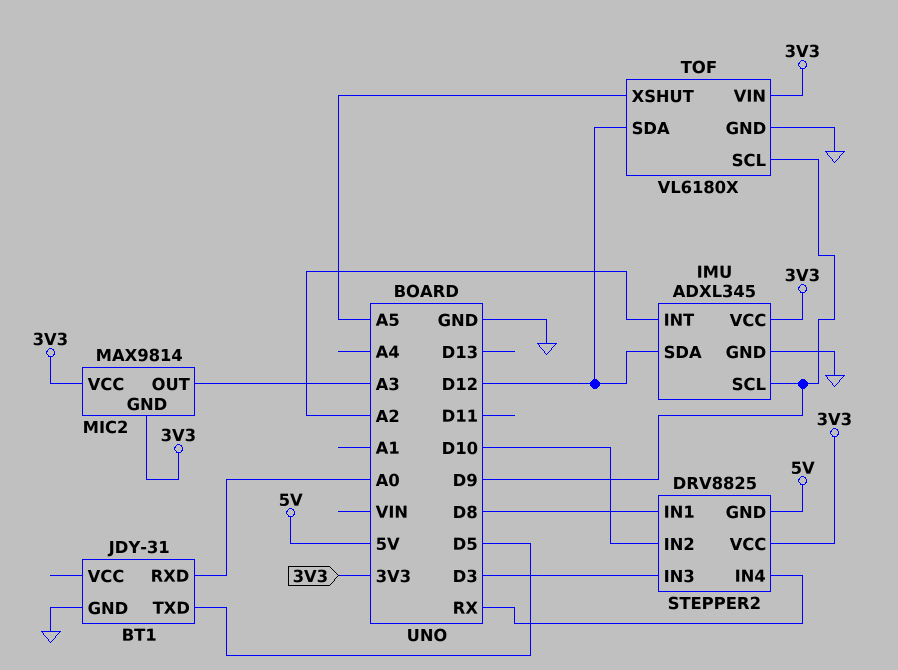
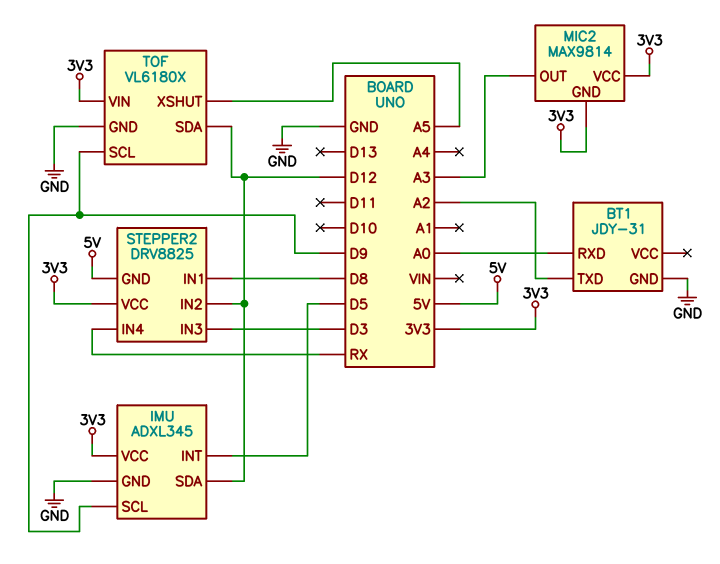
BT1 pin TXD: D5 -> A2
IMU pin INT: A2 -> D5
STEPPER2 pin IN2: D10 -> D12

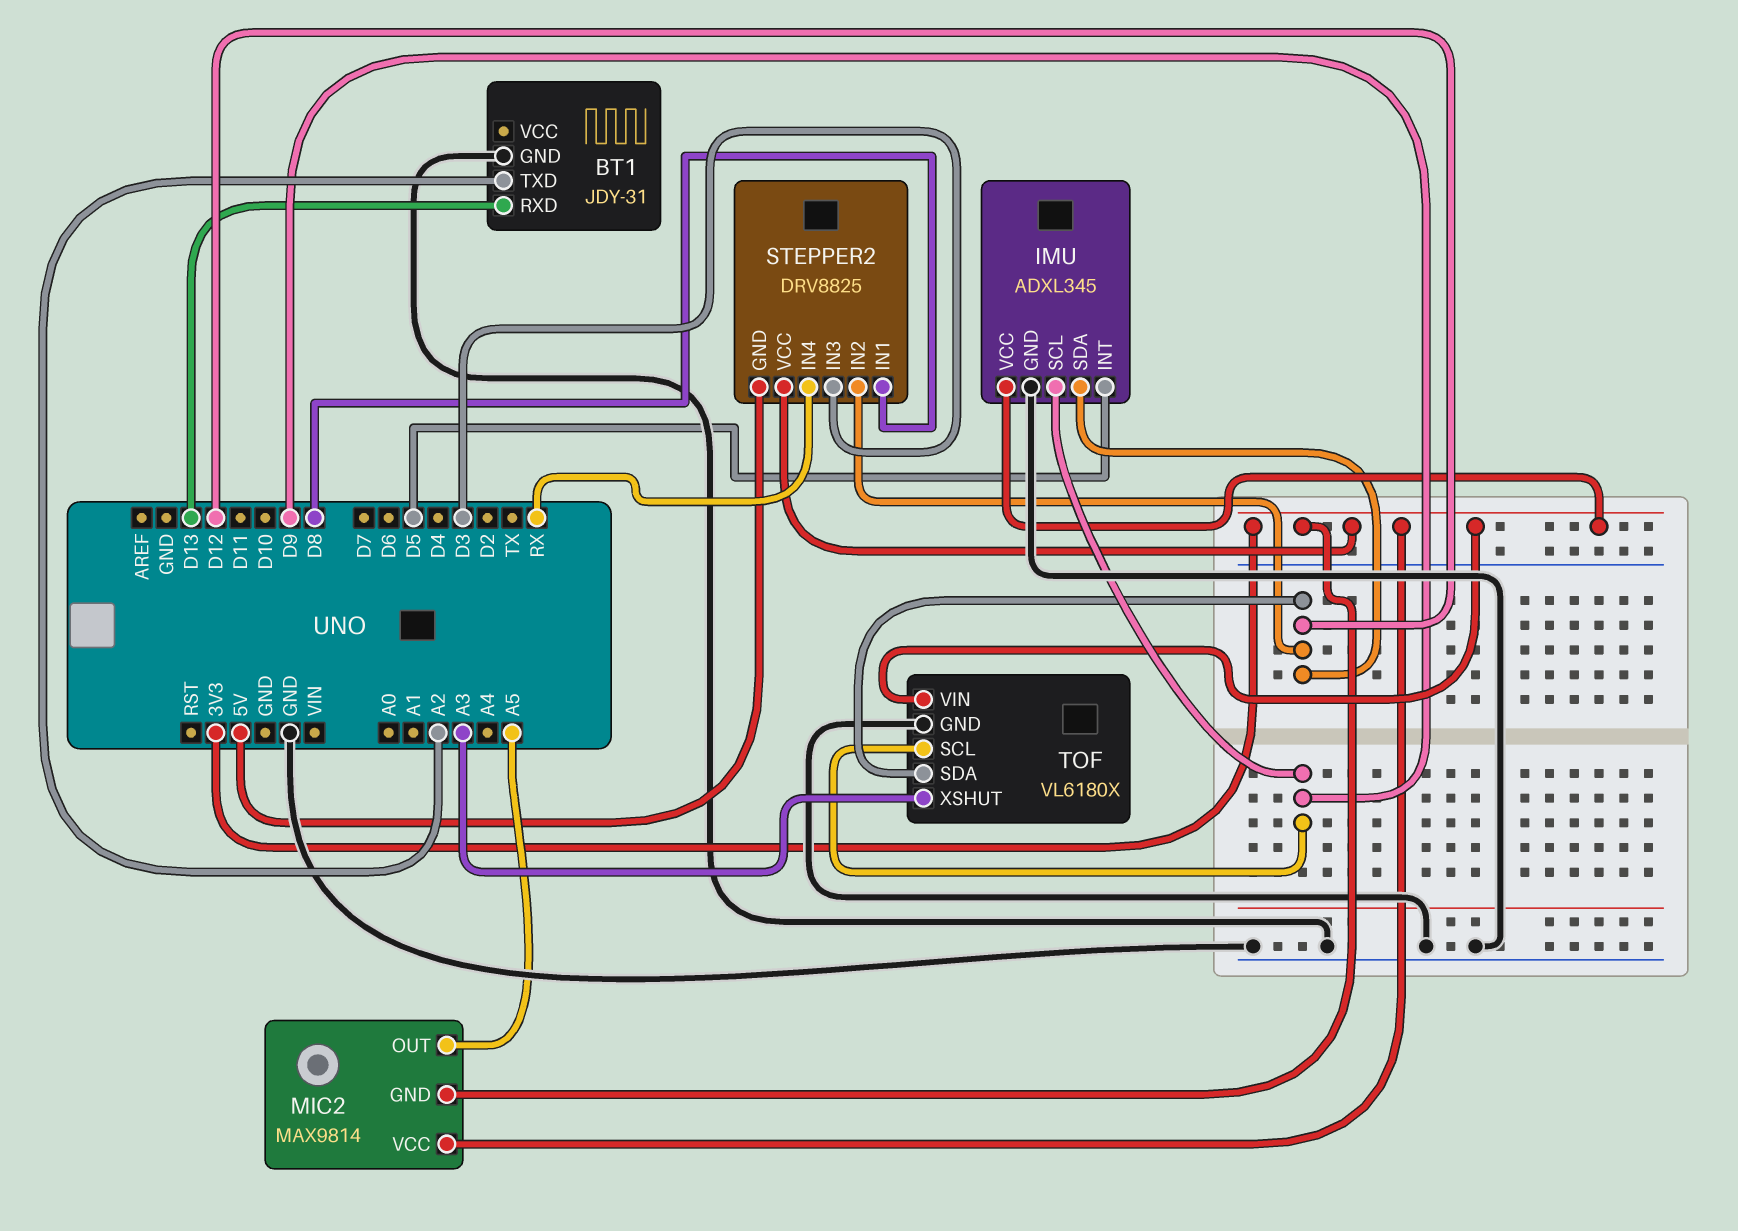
BT1 pin RXD: A0 -> D13
MIC2 pin OUT: A3 -> A5
TOF pin XSHUT: A5 -> A3

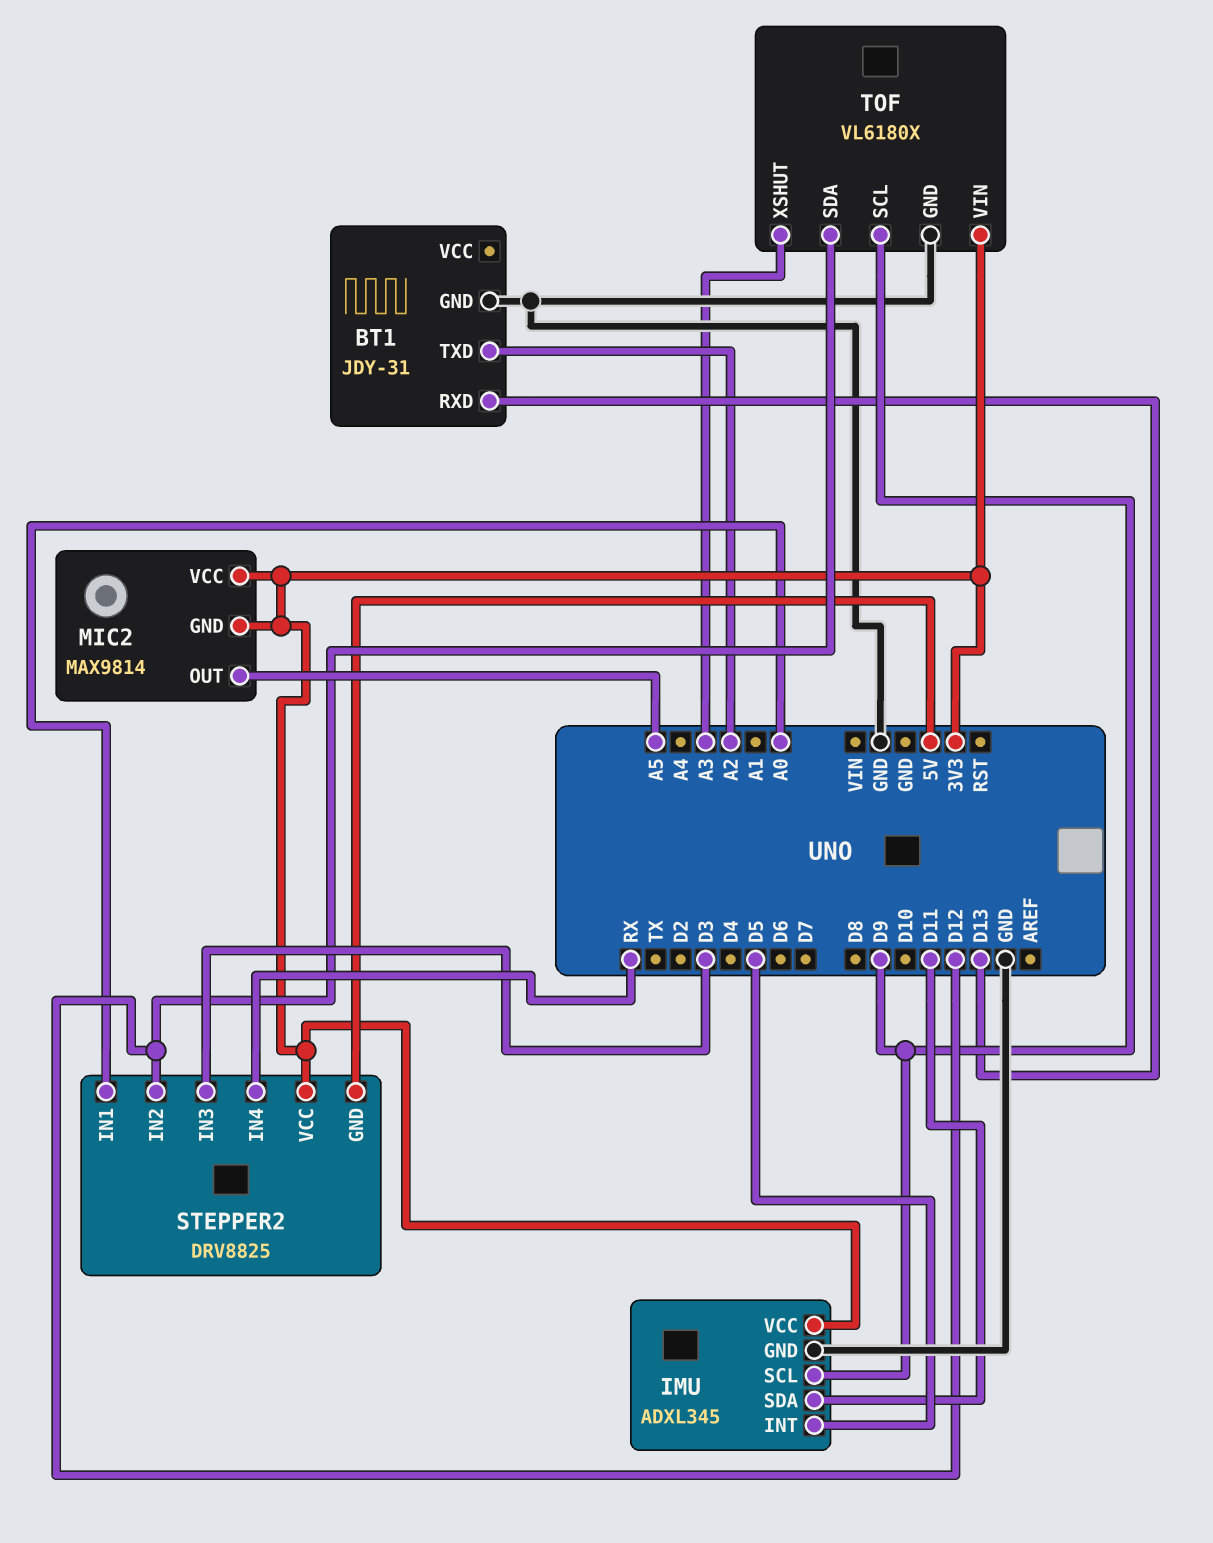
IMU pin SDA: D12 -> D11
STEPPER2 pin IN1: D8 -> A0

